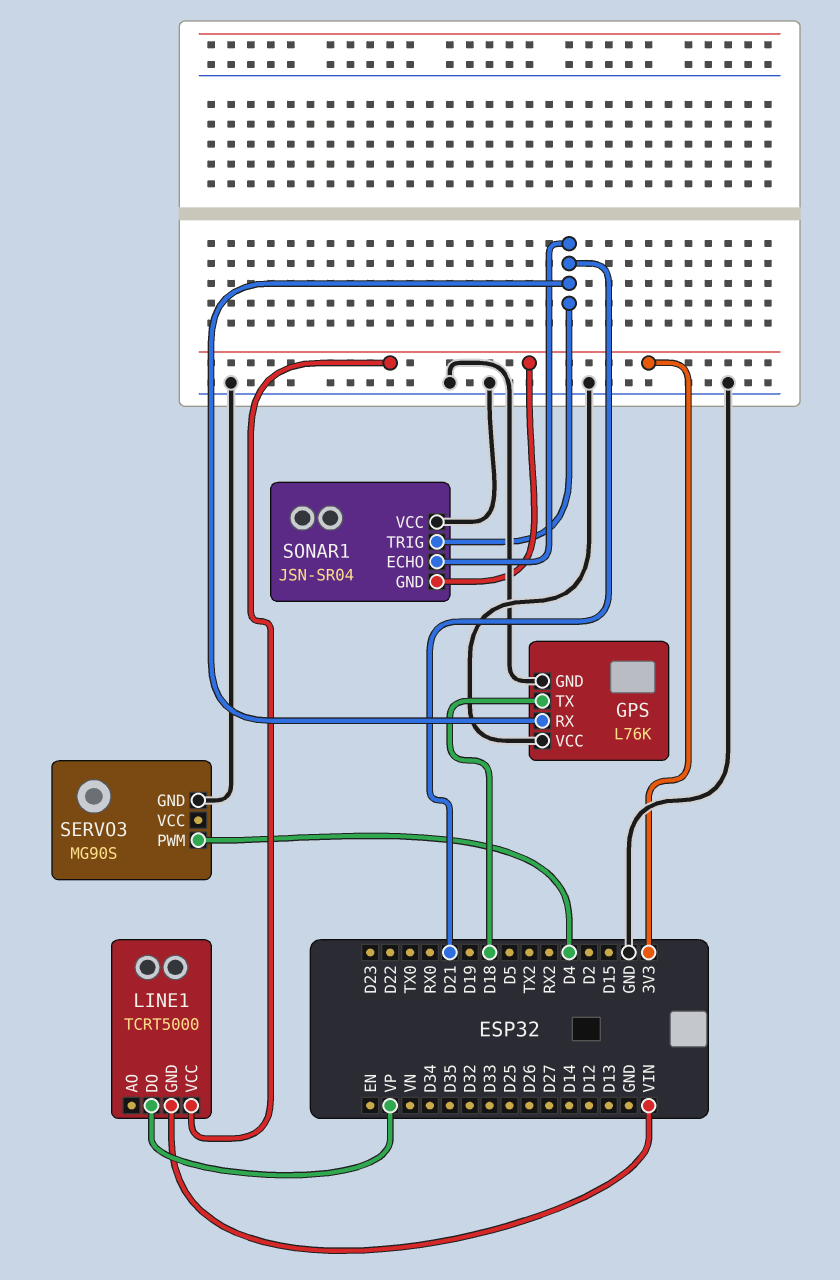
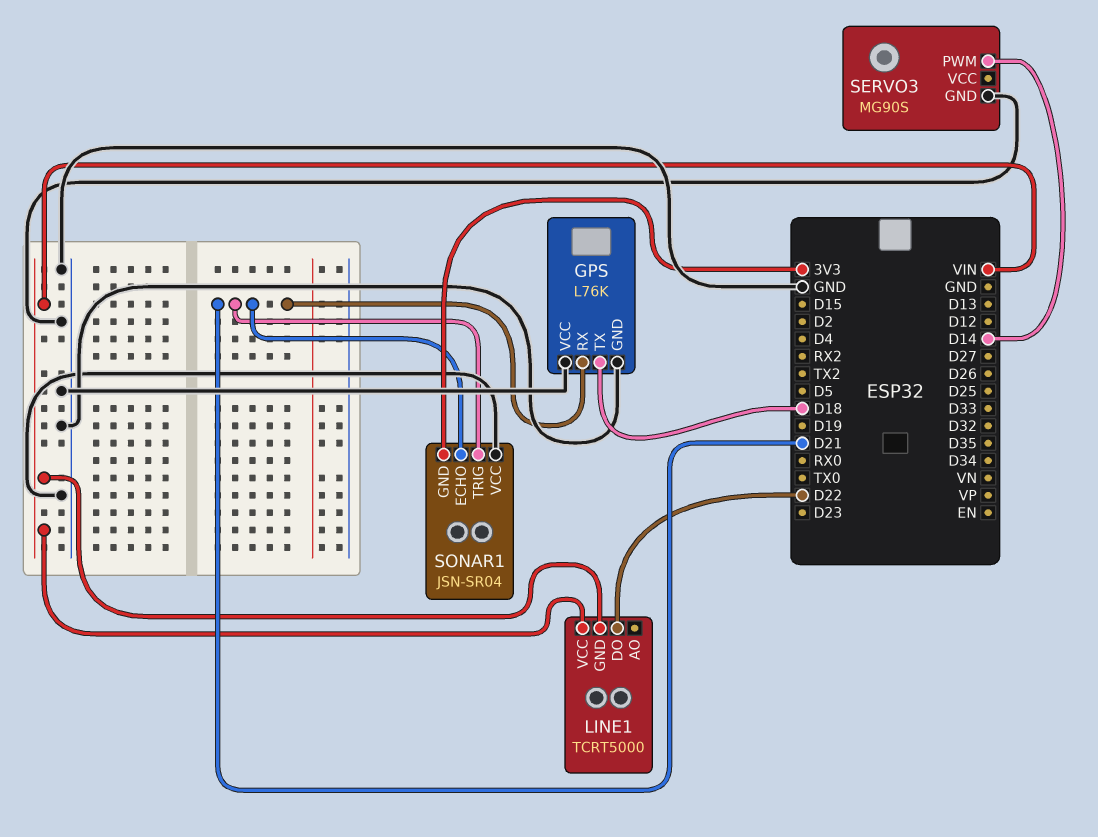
LINE1 pin DO: VP -> D22
LINE1 pin VCC: 3V3 -> VIN
SERVO3 pin PWM: D4 -> D14

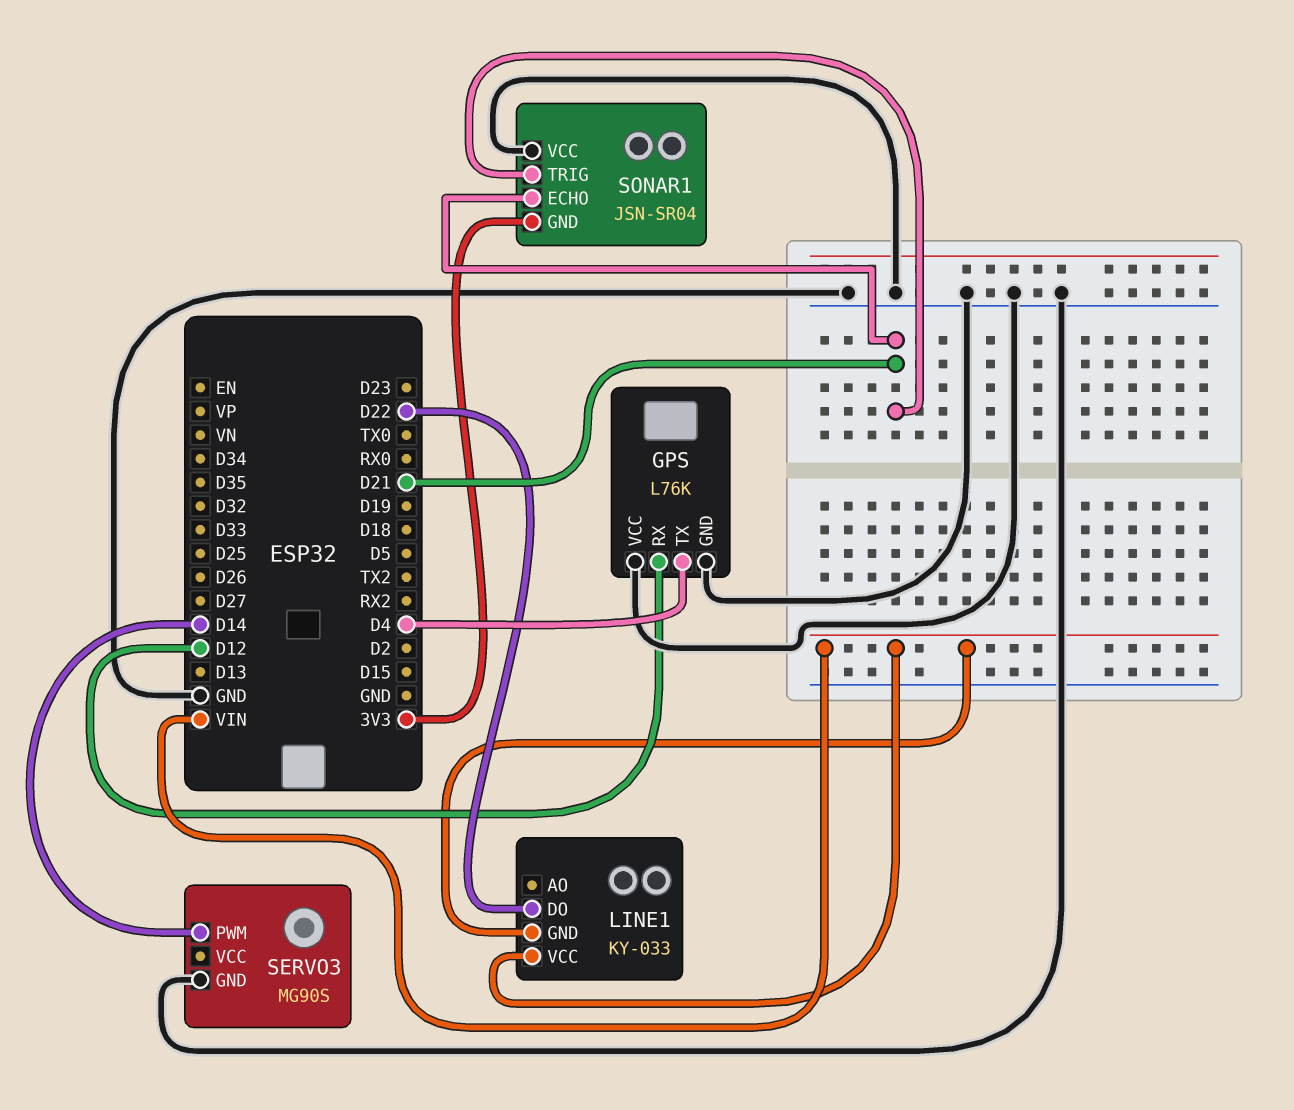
GPS pin RX: D21 -> D12
GPS pin TX: D18 -> D4
LINE1: TCRT5000 -> KY-033

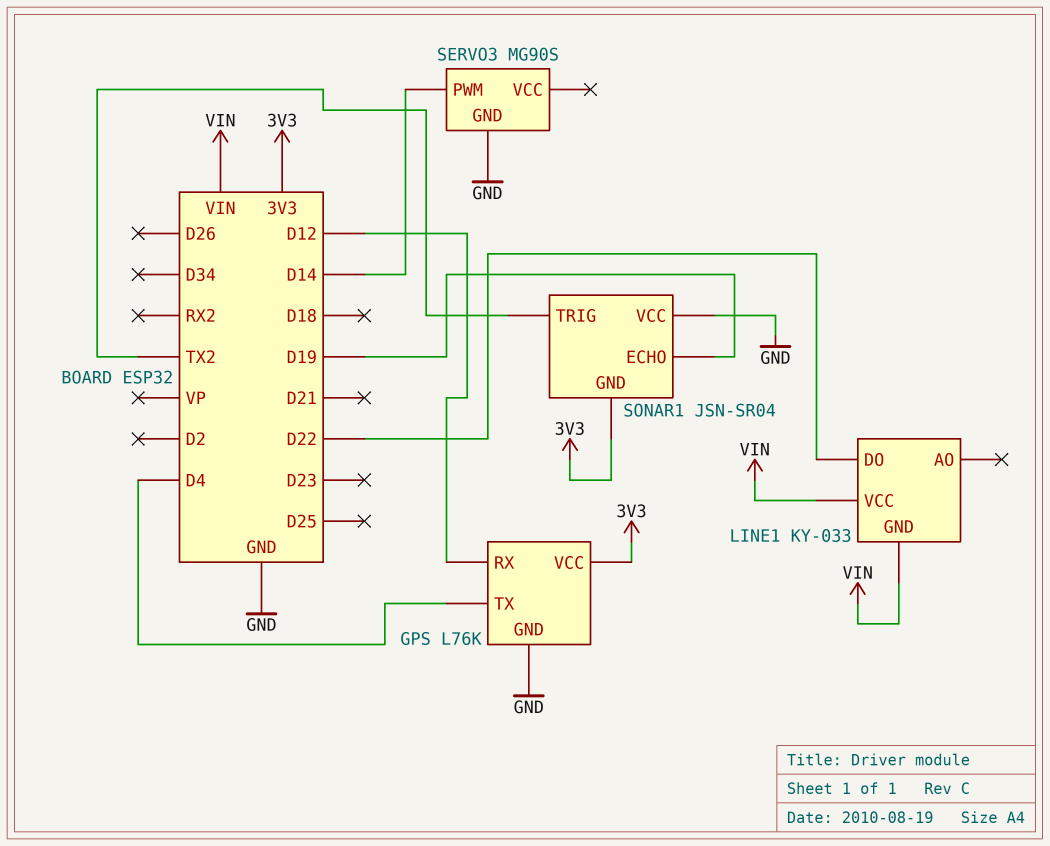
GPS pin VCC: GND -> 3V3
SONAR1 pin ECHO: D21 -> D19
SONAR1 pin TRIG: D21 -> TX2

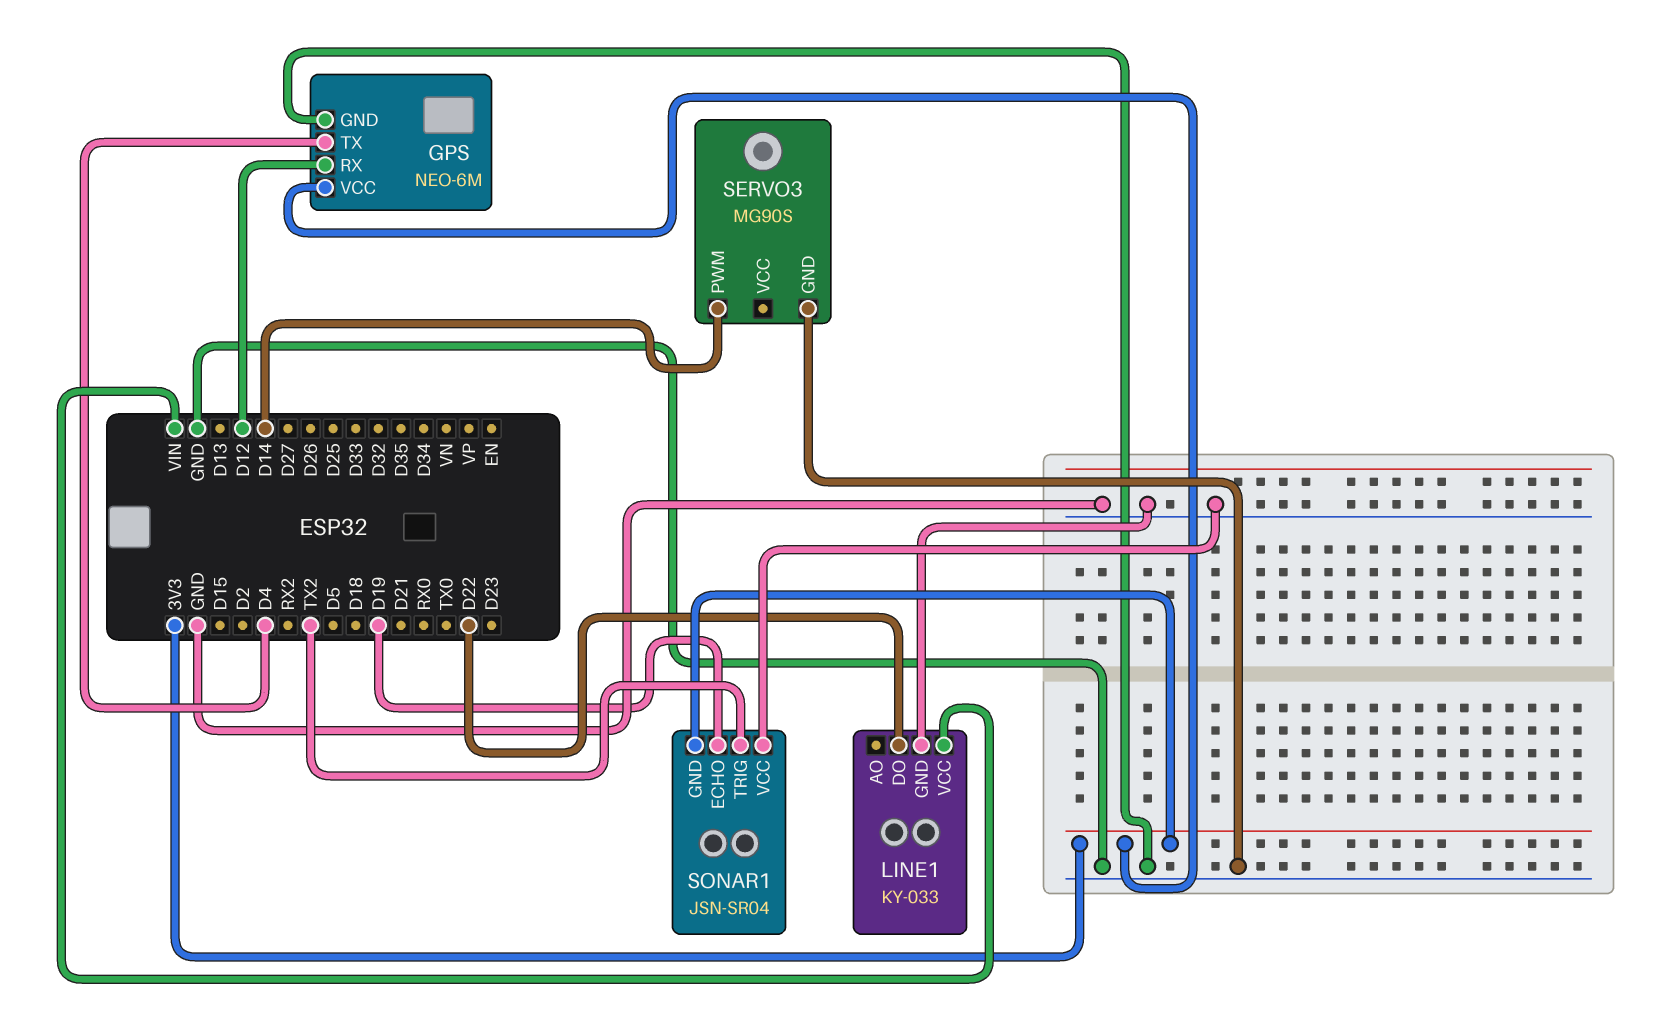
GPS: L76K -> NEO-6M
LINE1 pin GND: VIN -> GND

